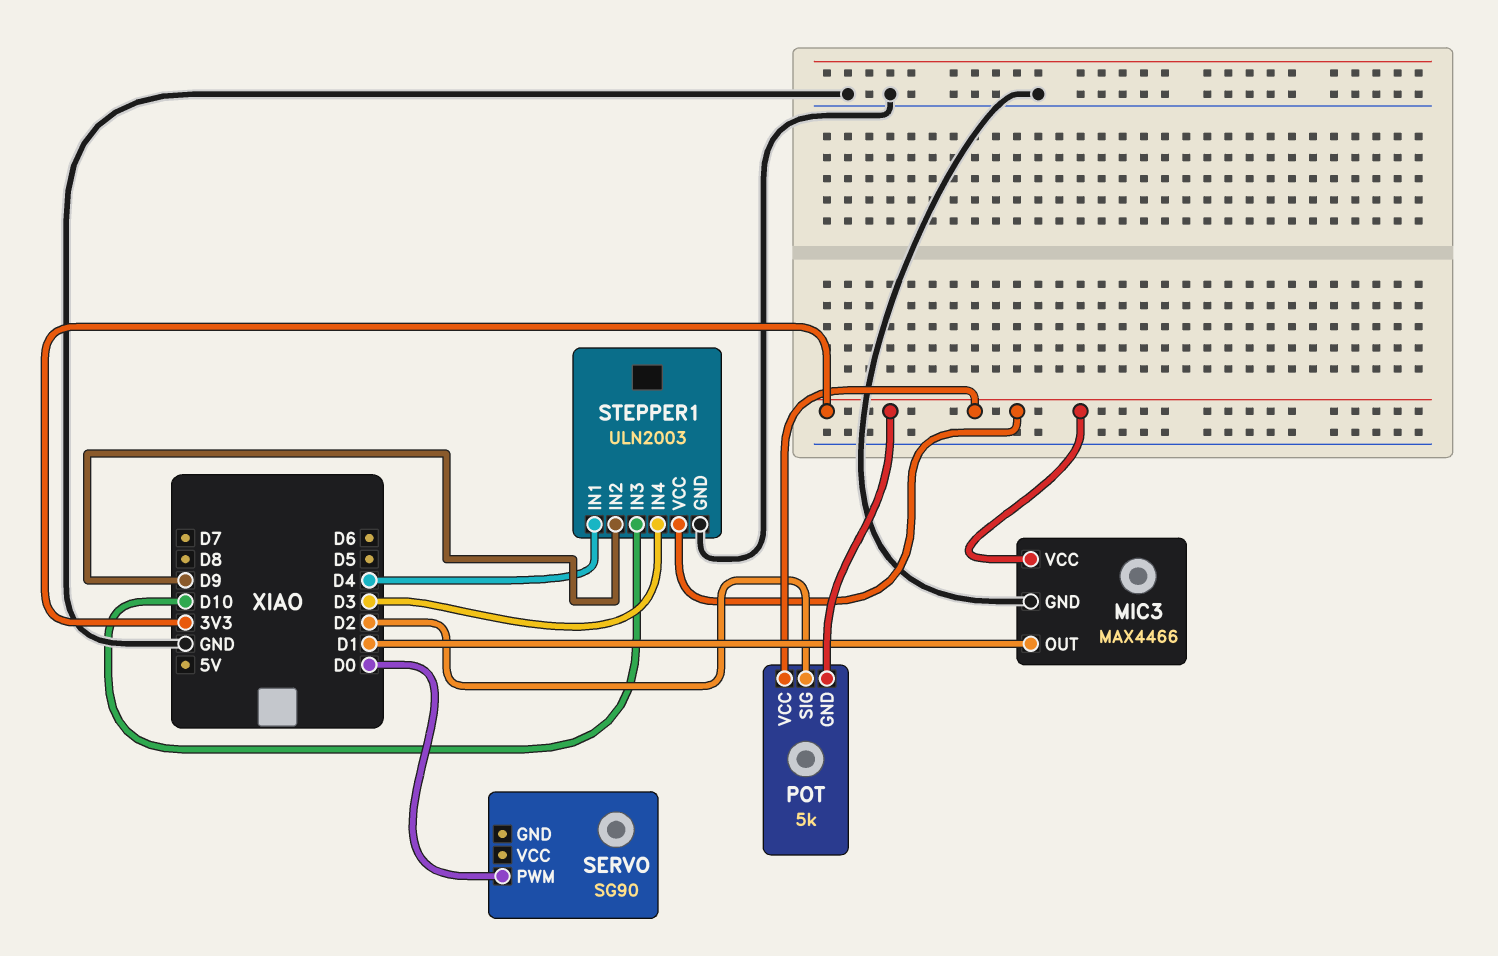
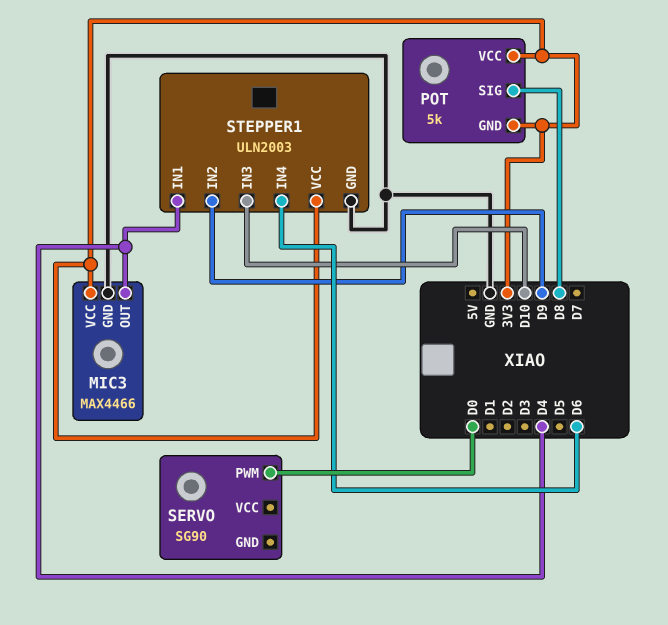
MIC3 pin OUT: D1 -> D4
POT pin SIG: D2 -> D8
STEPPER1 pin IN4: D3 -> D6

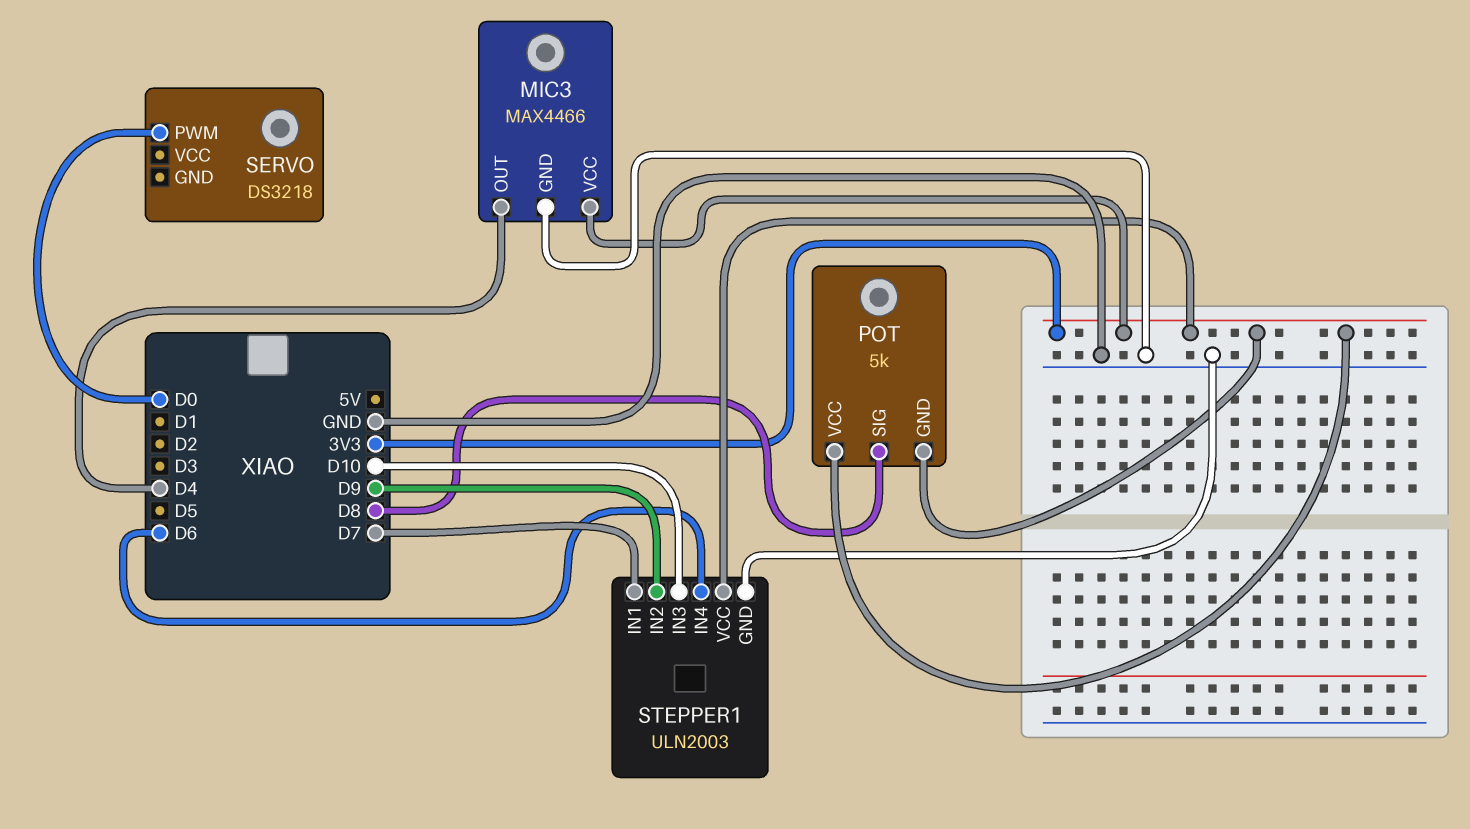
SERVO: SG90 -> DS3218
STEPPER1 pin IN1: D4 -> D7

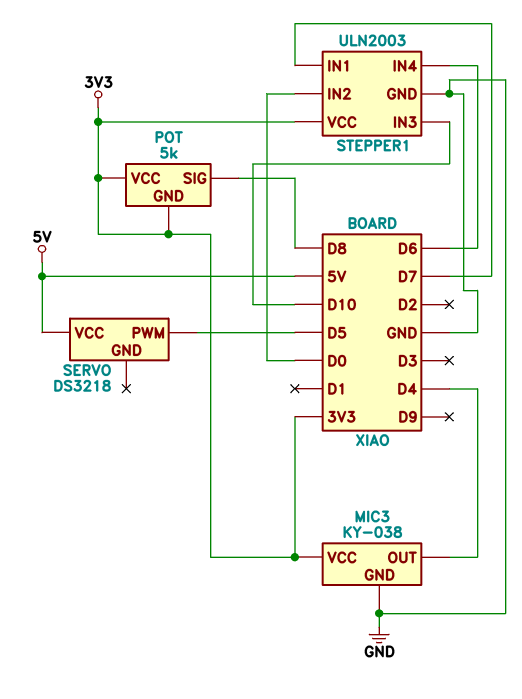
MIC3: MAX4466 -> KY-038
SERVO pin PWM: D0 -> D5
SERVO pin VCC: none -> 5V
STEPPER1 pin IN2: D9 -> D0

